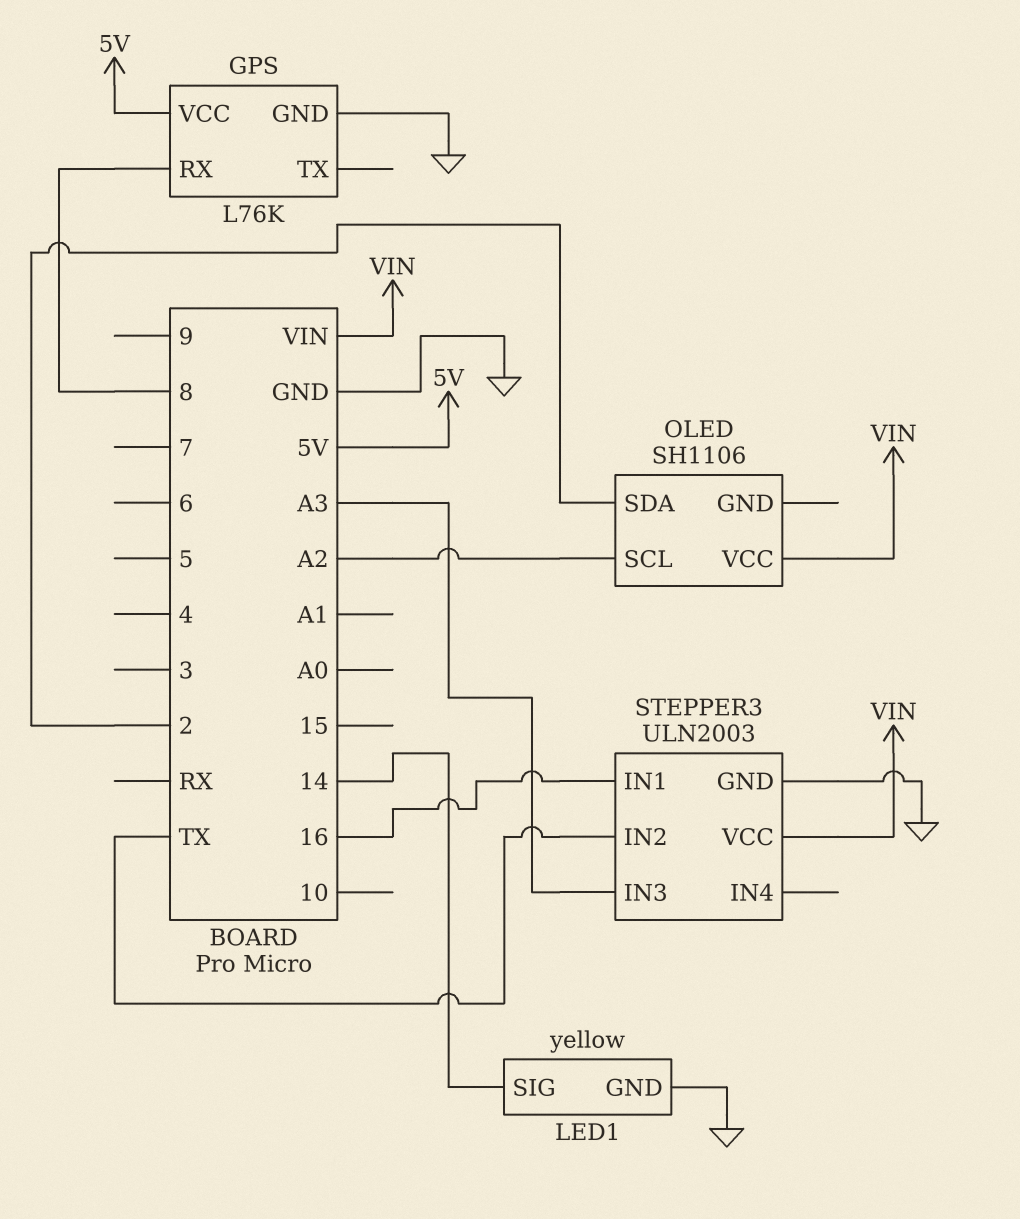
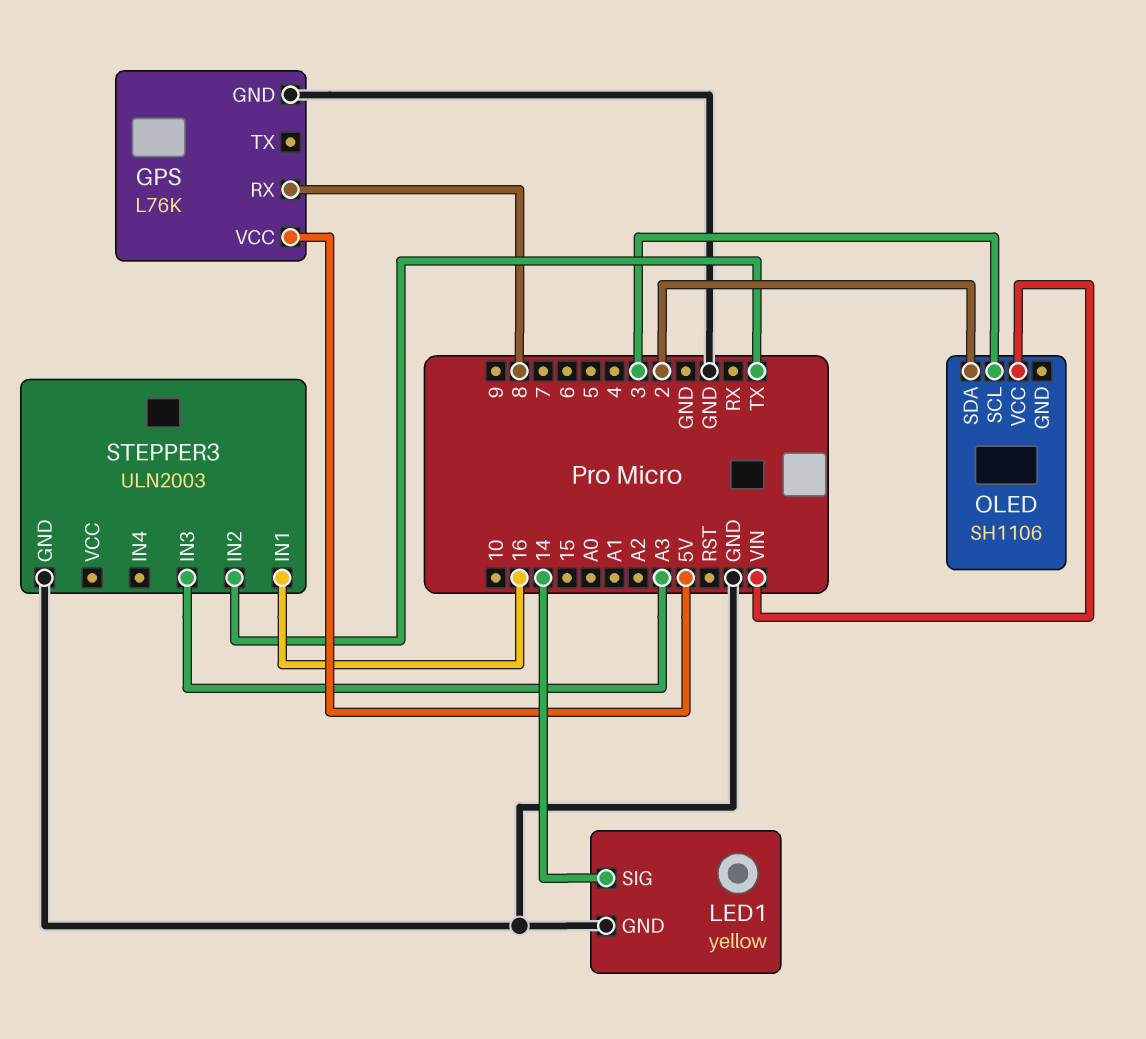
OLED pin SCL: A2 -> 3
STEPPER3 pin VCC: VIN -> none

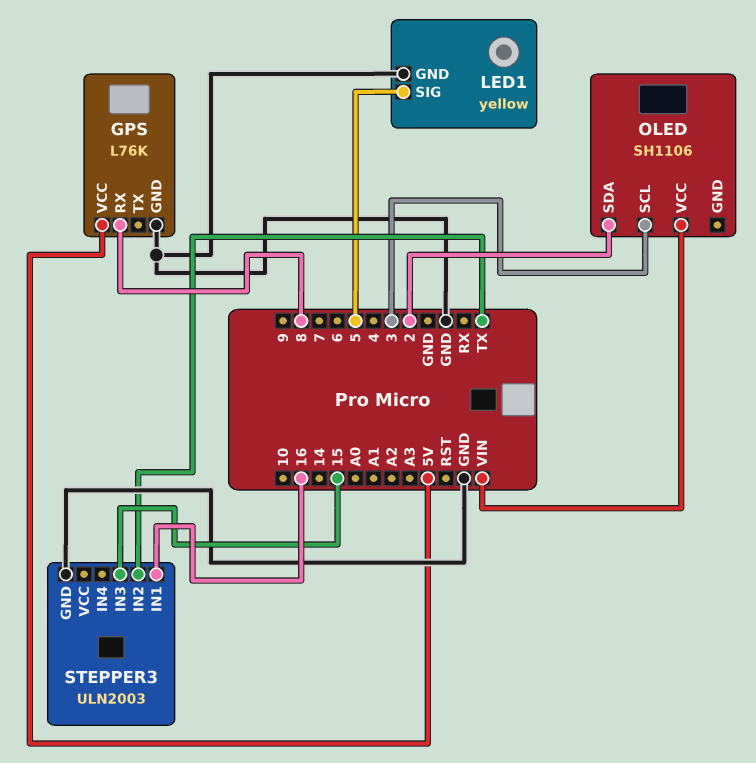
LED1 pin SIG: 14 -> 5
STEPPER3 pin IN3: A3 -> 15

